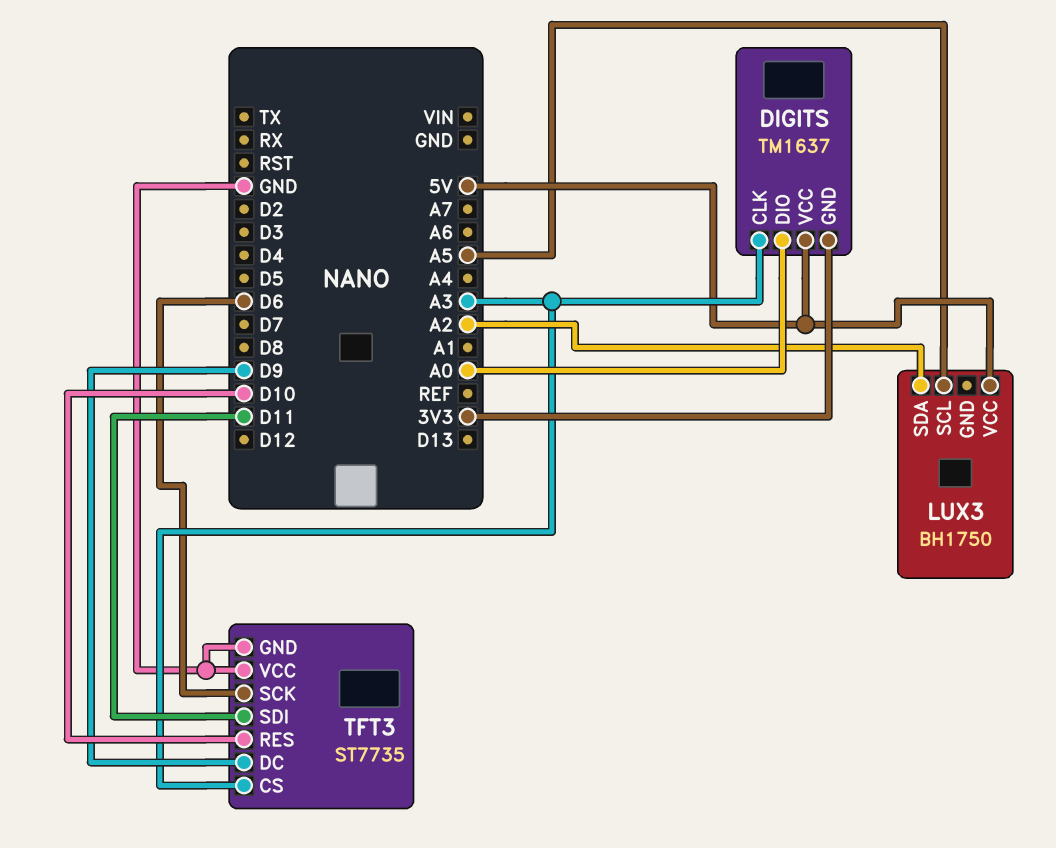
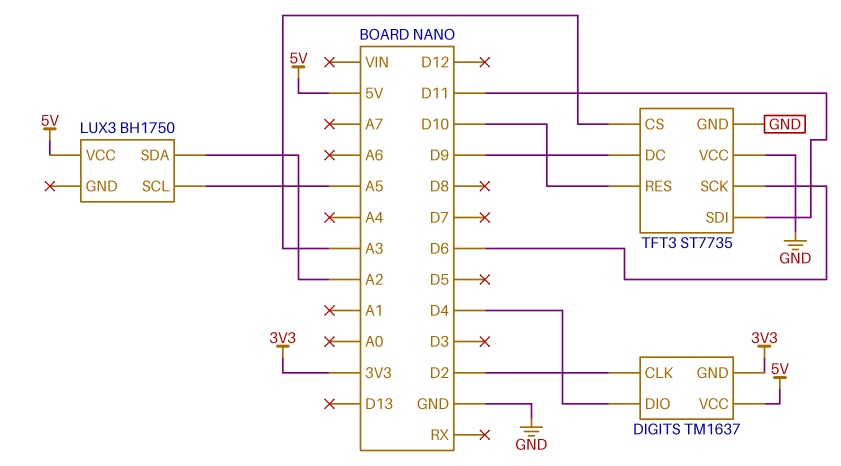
DIGITS pin CLK: A3 -> D2
DIGITS pin DIO: A0 -> D4

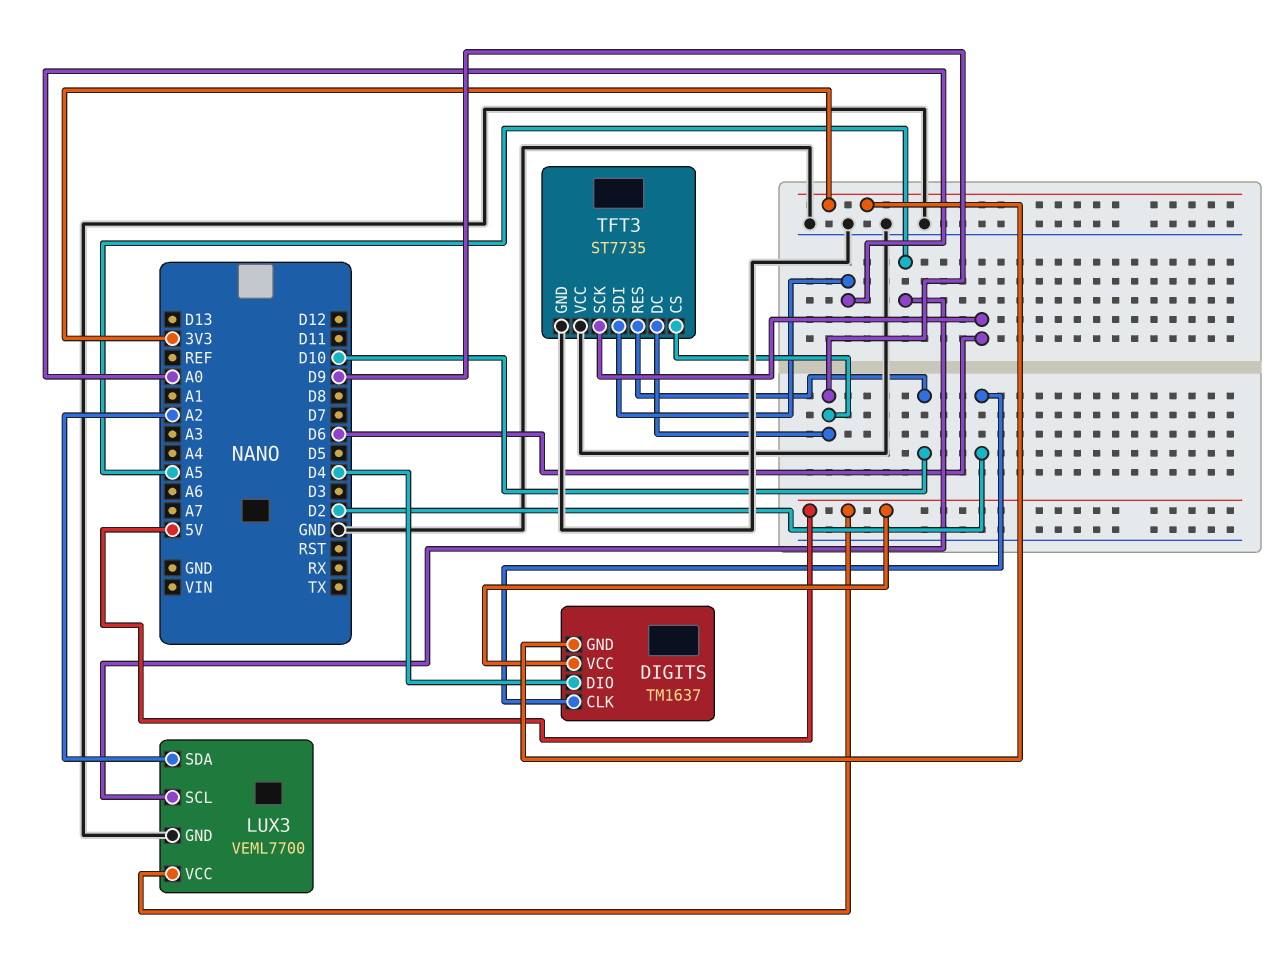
LUX3: BH1750 -> VEML7700
LUX3 pin GND: none -> GND
TFT3 pin CS: A3 -> D9
TFT3 pin SDI: D11 -> A0

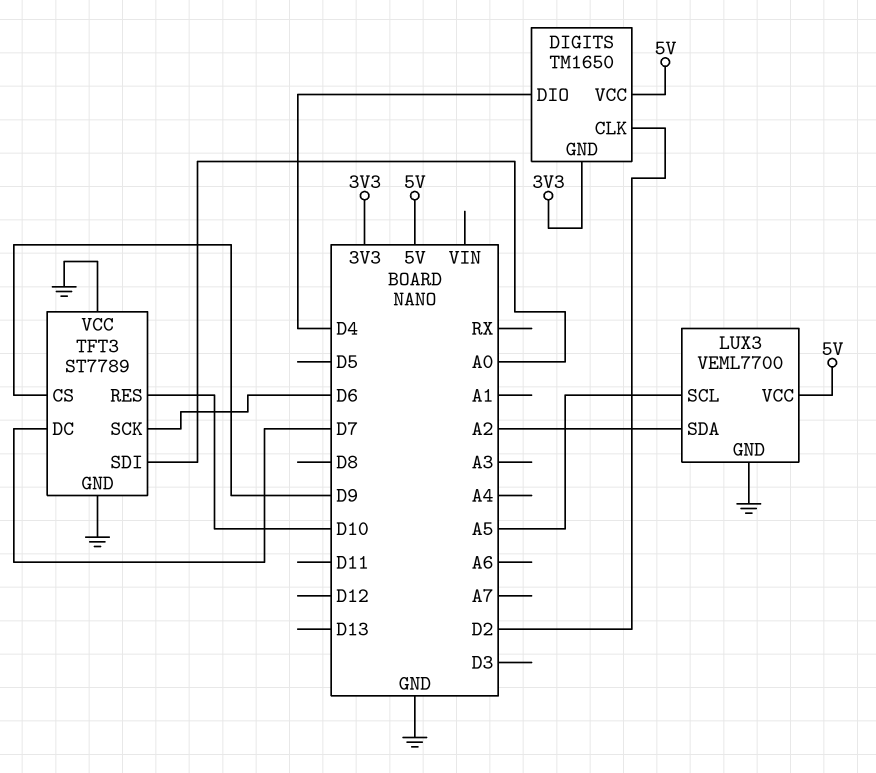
DIGITS: TM1637 -> TM1650
TFT3: ST7735 -> ST7789
TFT3 pin DC: D9 -> D7

